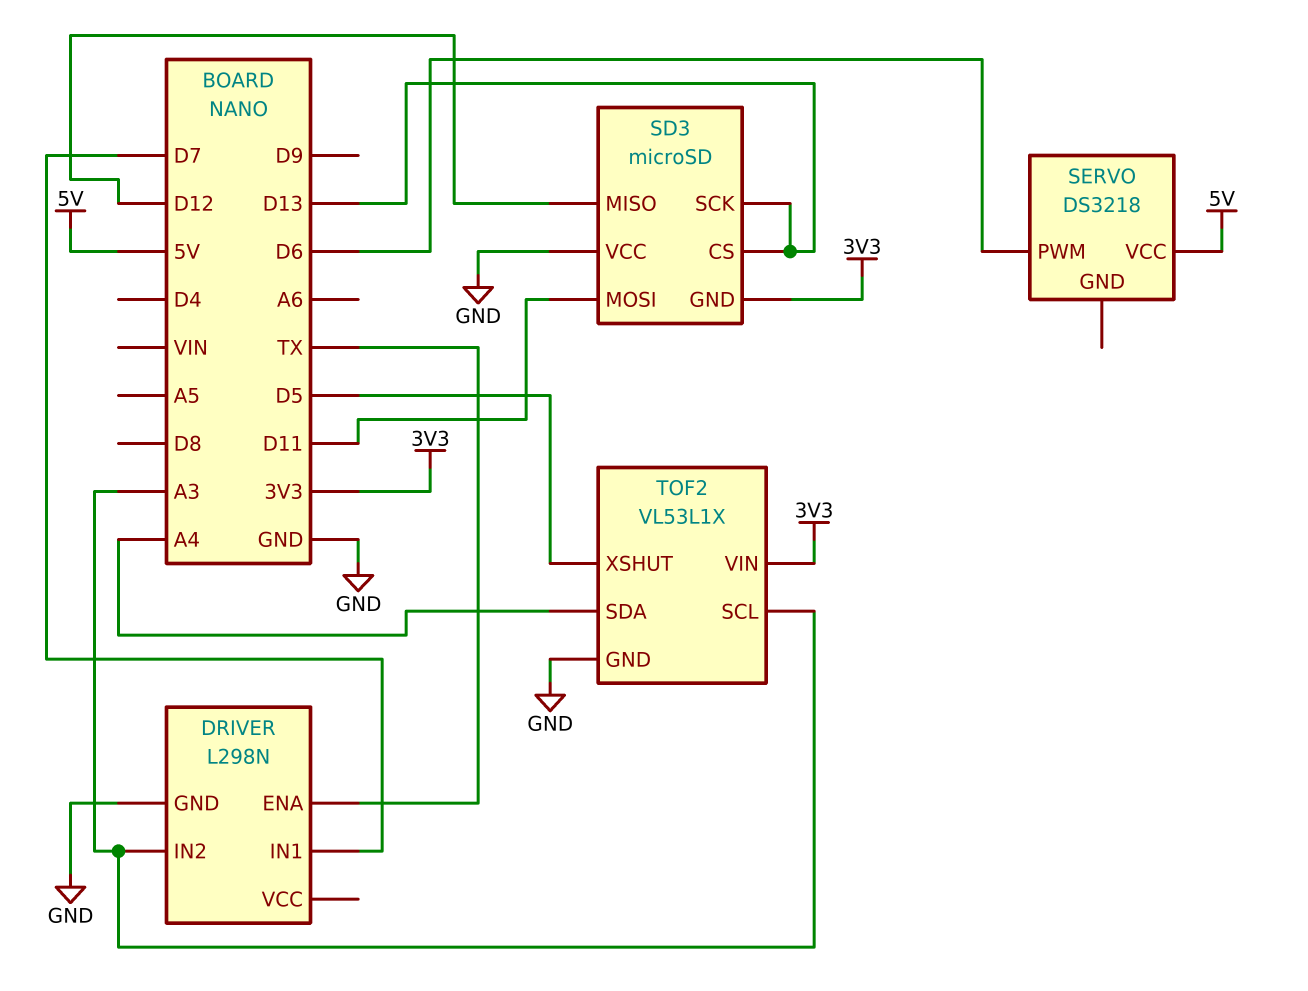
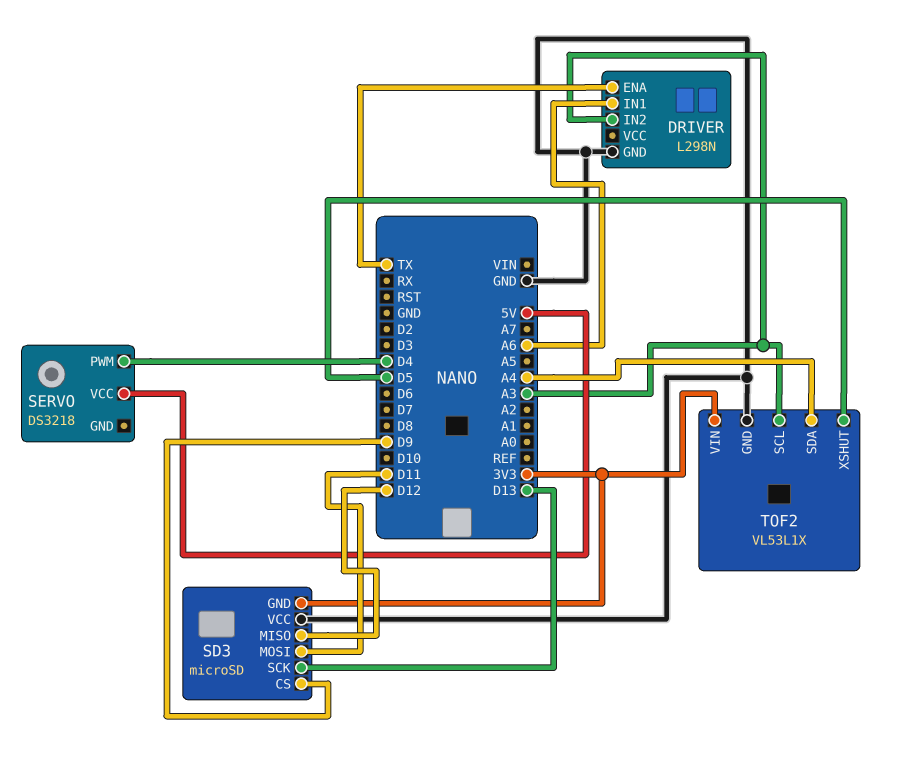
DRIVER pin IN1: D7 -> A6
SD3 pin CS: D13 -> D9
SERVO pin PWM: D6 -> D4

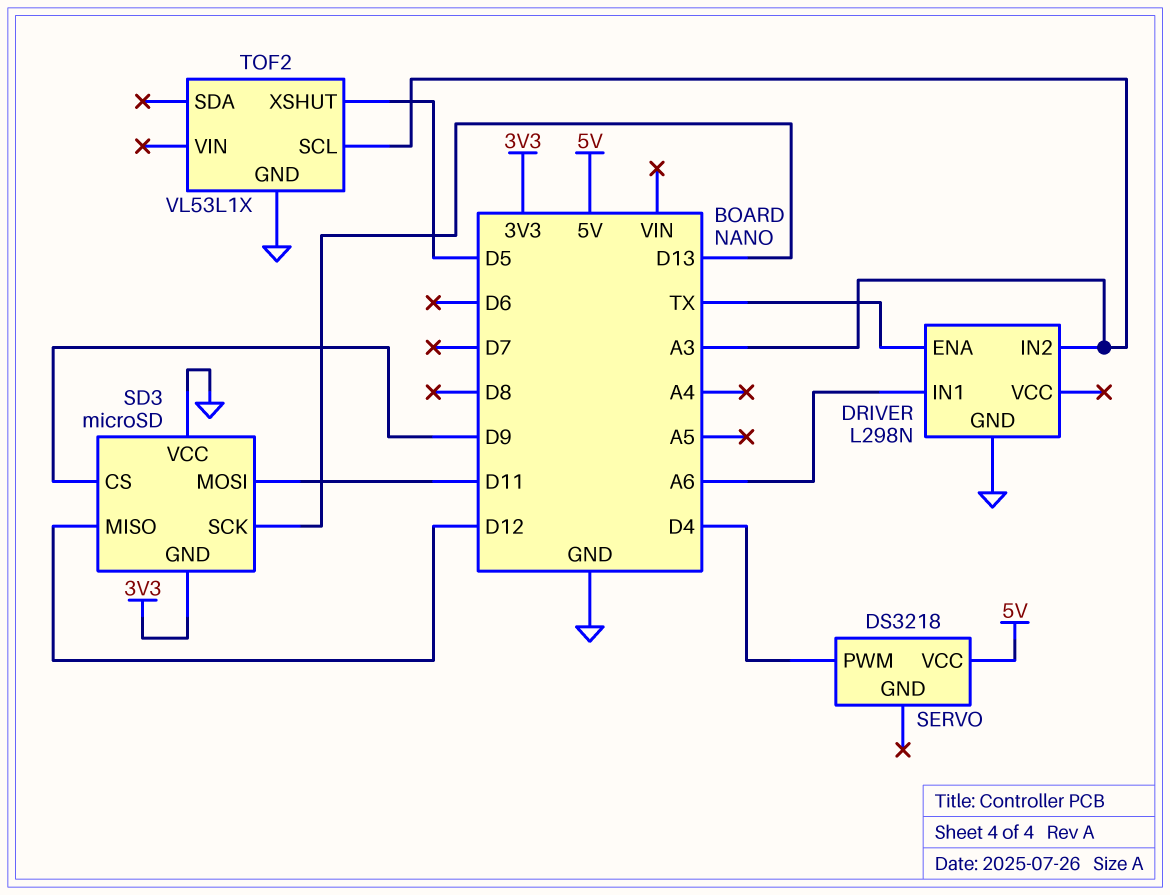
TOF2 pin SDA: A4 -> none
TOF2 pin VIN: 3V3 -> none

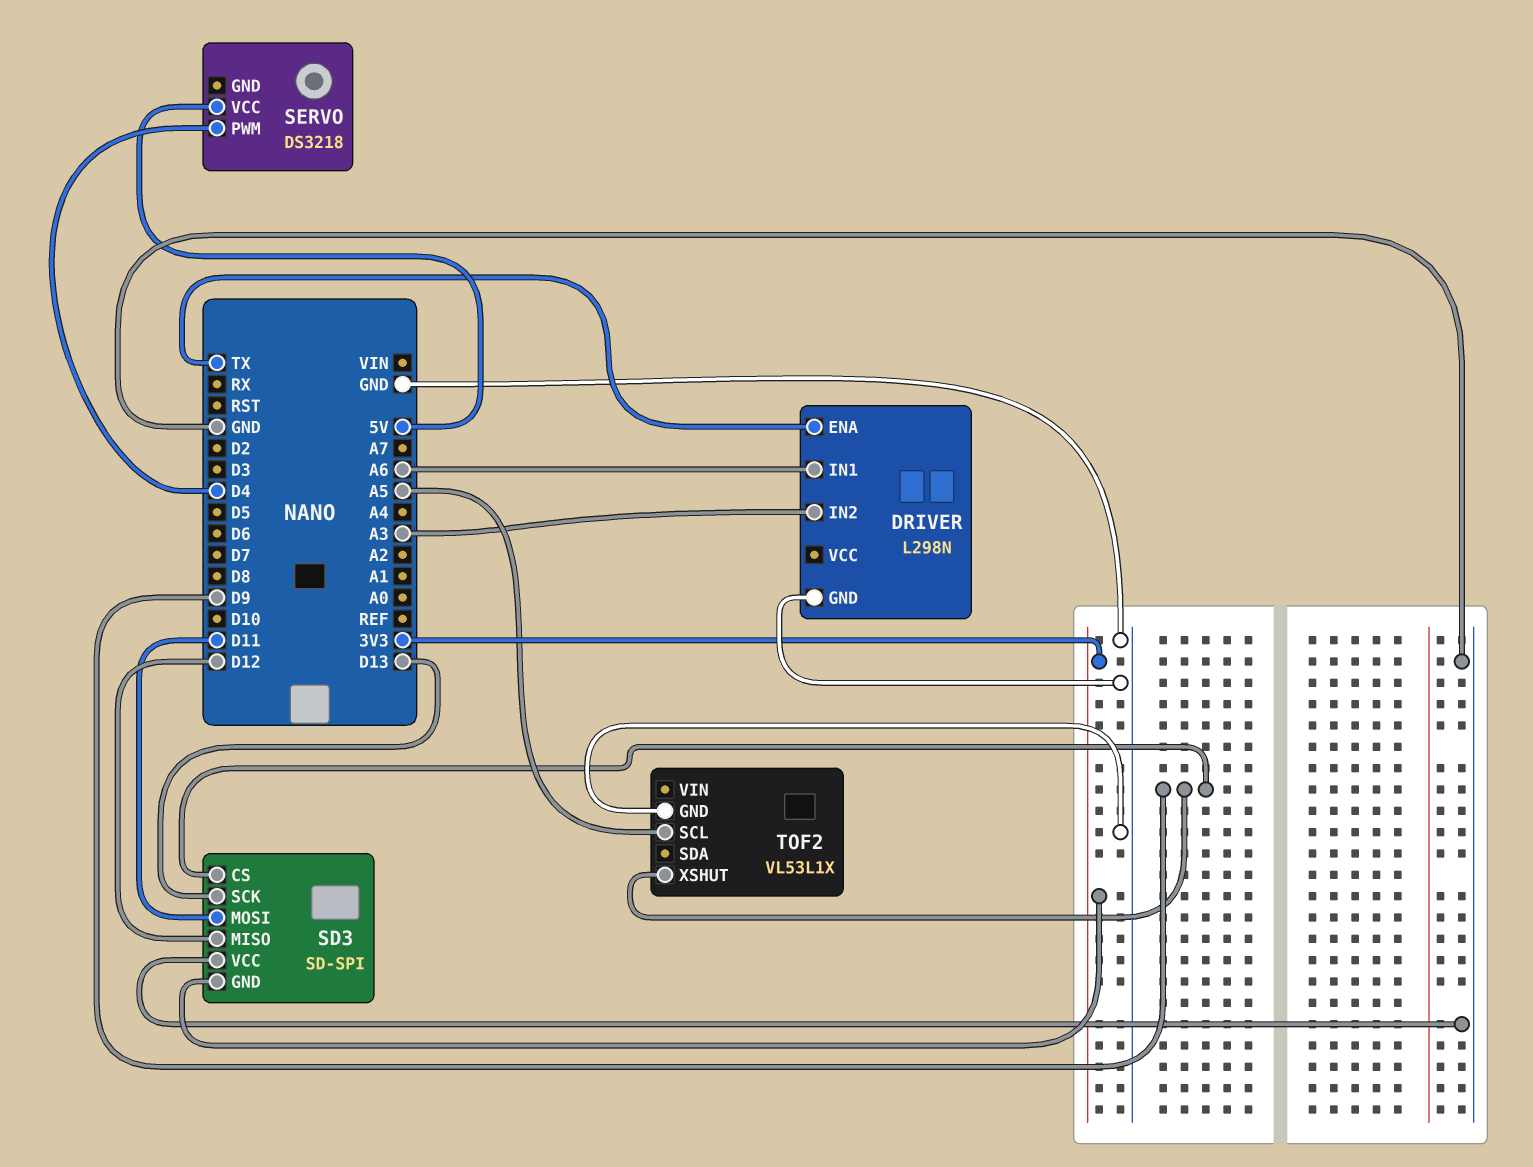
SD3: microSD -> SD-SPI
TOF2 pin SCL: A3 -> A5
TOF2 pin XSHUT: D5 -> D9

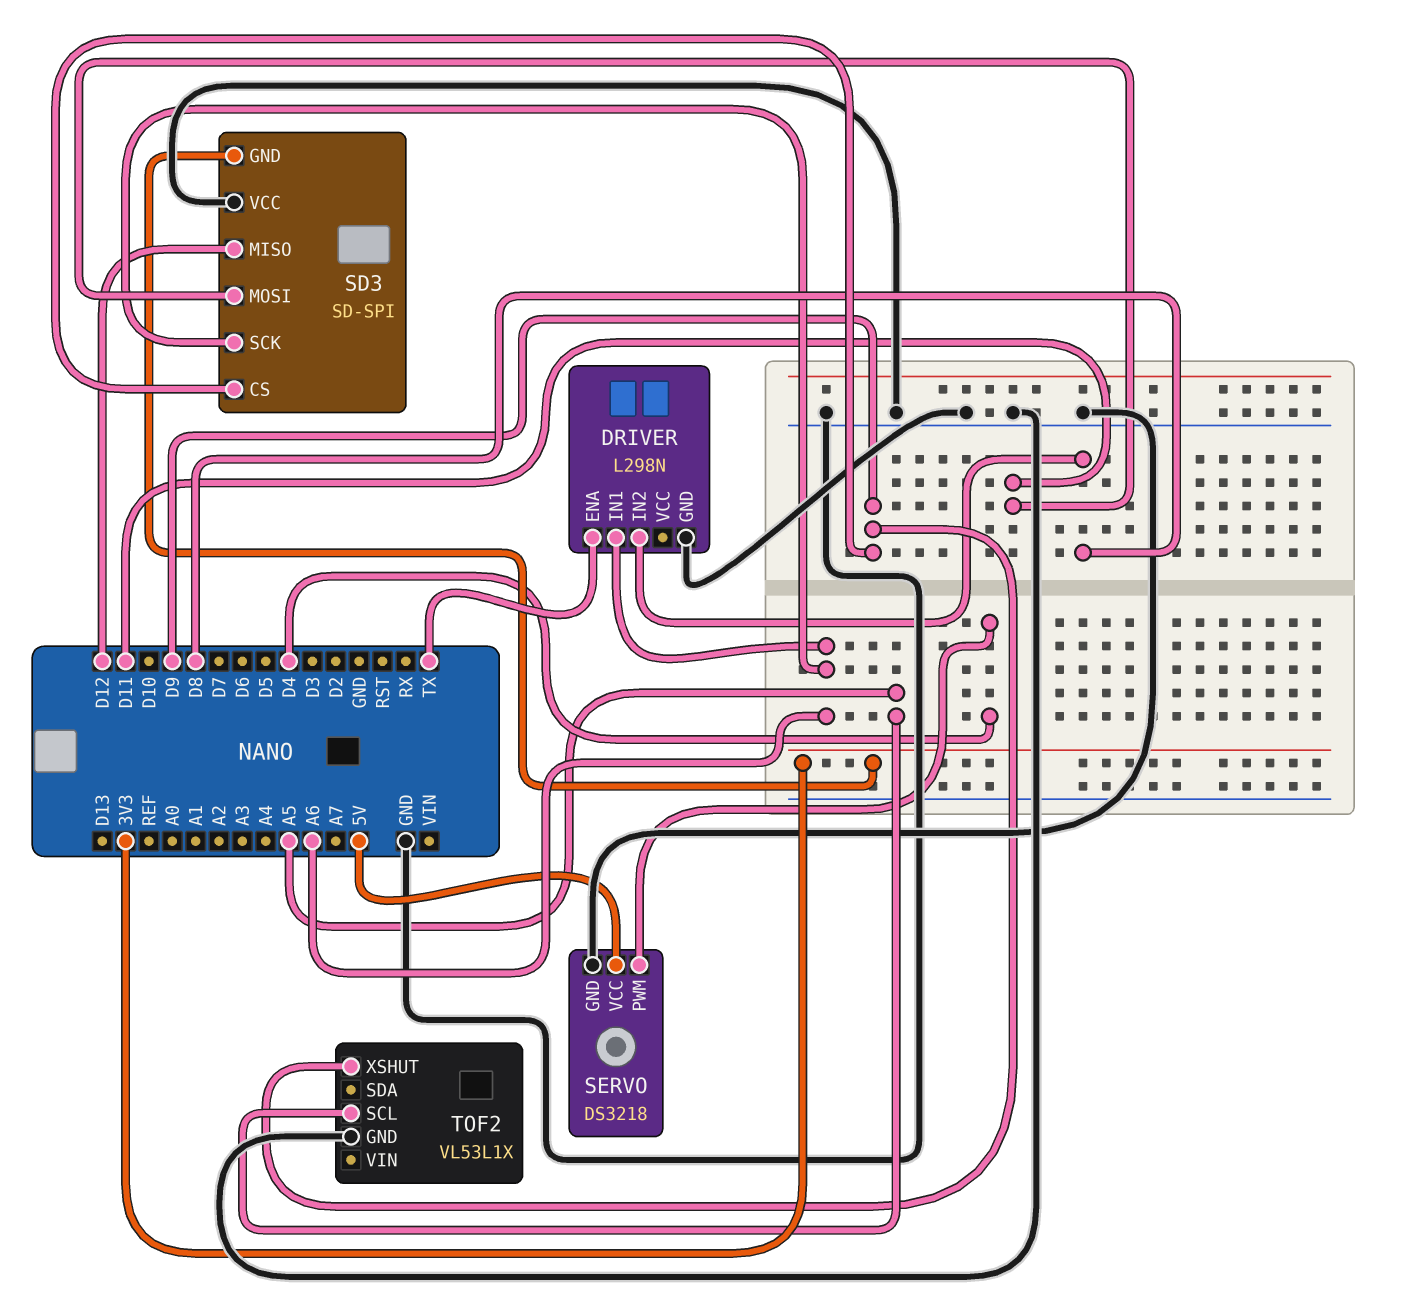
DRIVER pin IN2: A3 -> D8
SD3 pin SCK: D13 -> A6
SERVO pin GND: none -> GND

